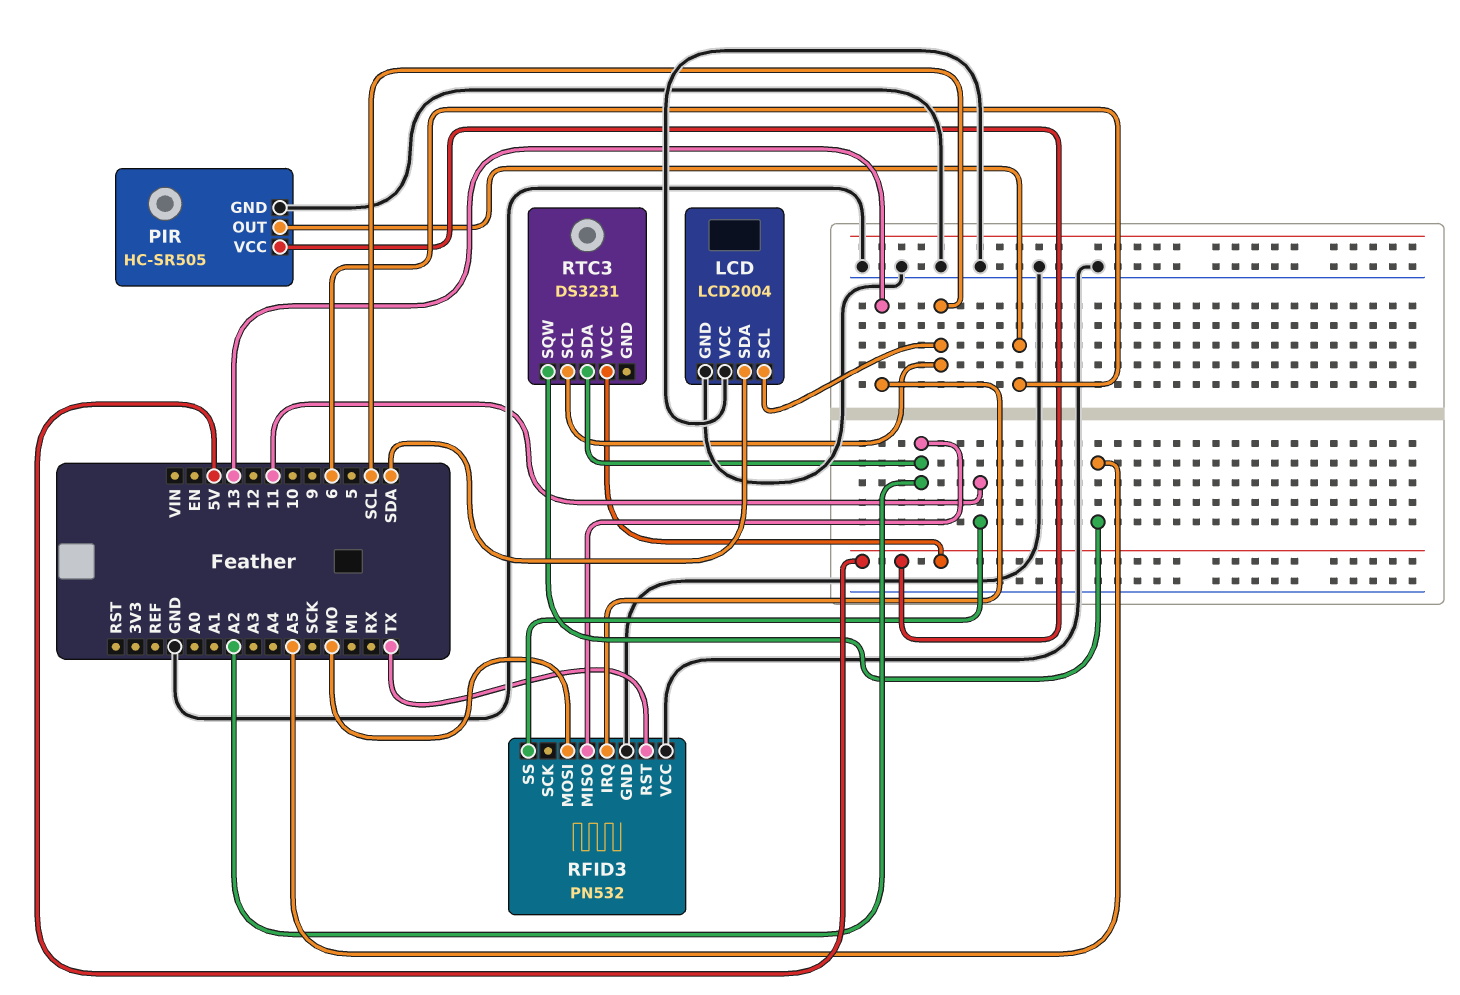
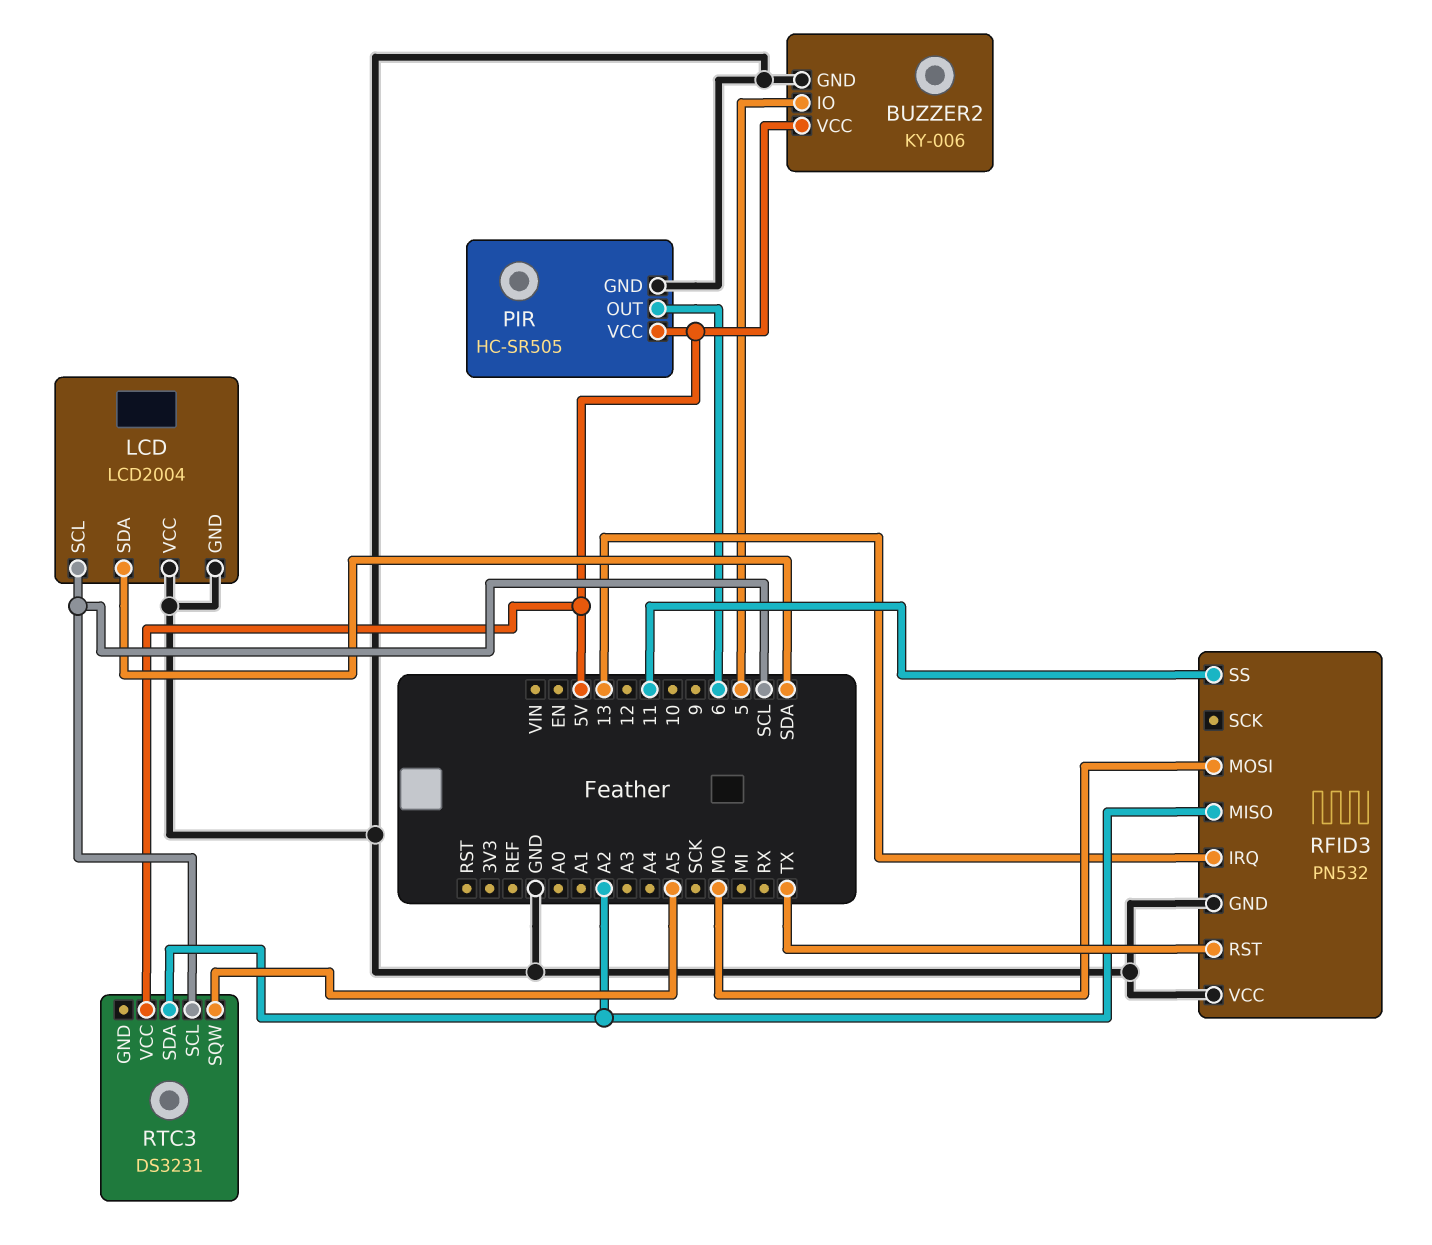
BUZZER2: none -> KY-006
BUZZER2 pin GND: none -> GND
BUZZER2 pin IO: none -> 5
BUZZER2 pin VCC: none -> 5V

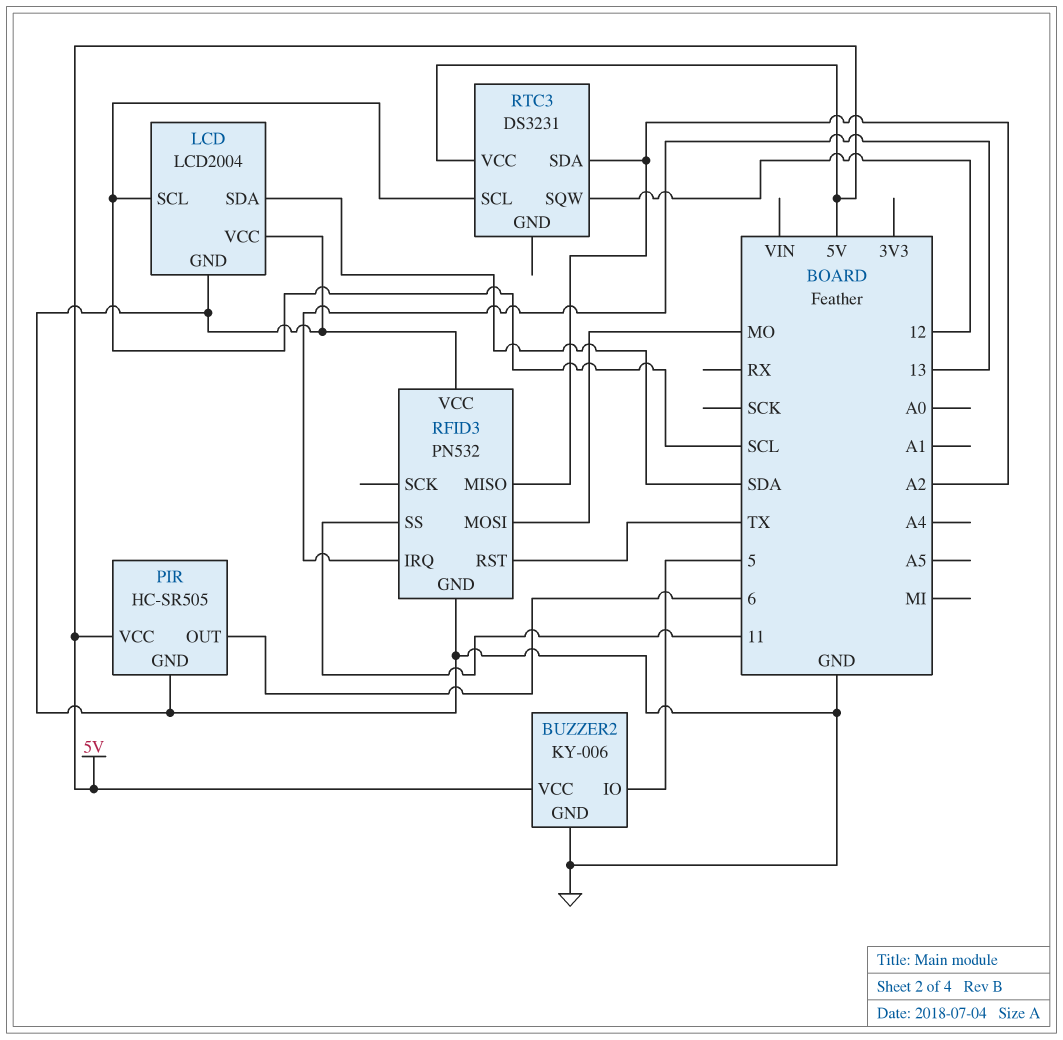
RTC3 pin SQW: A5 -> 12

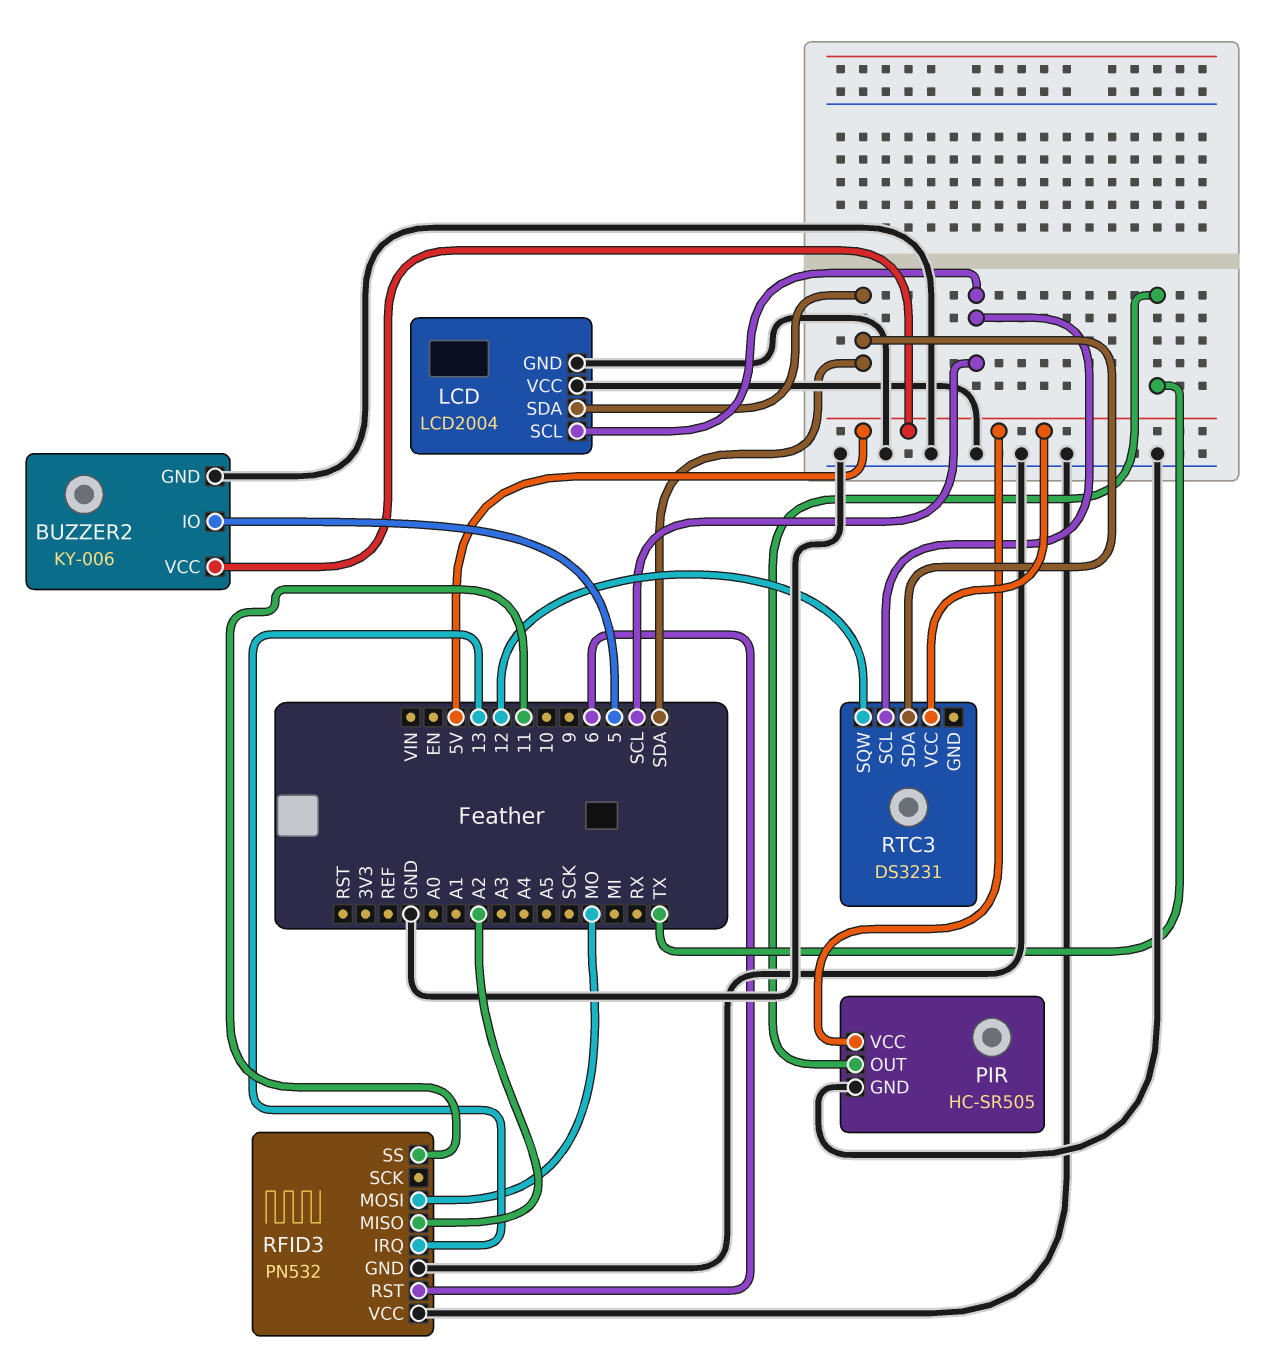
PIR pin OUT: 6 -> TX
RFID3 pin RST: TX -> 6
RTC3 pin SDA: A2 -> SDA

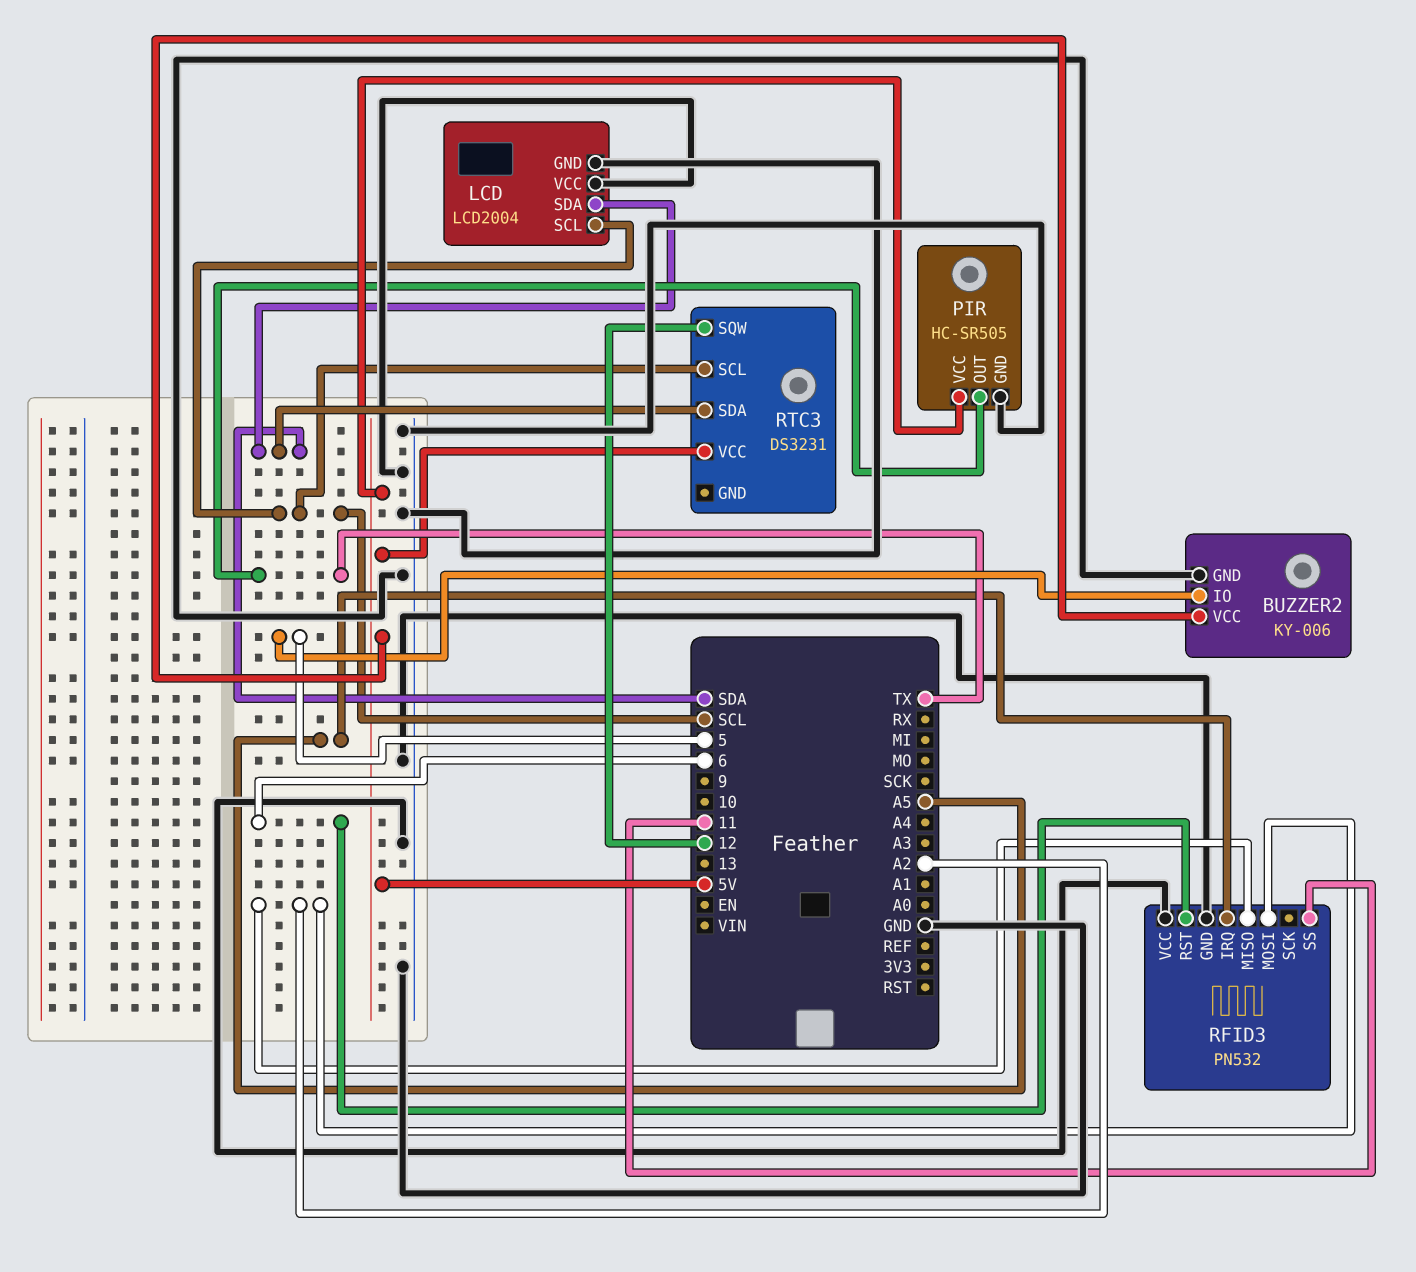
RFID3 pin IRQ: 13 -> A5
RFID3 pin MOSI: MO -> A2

